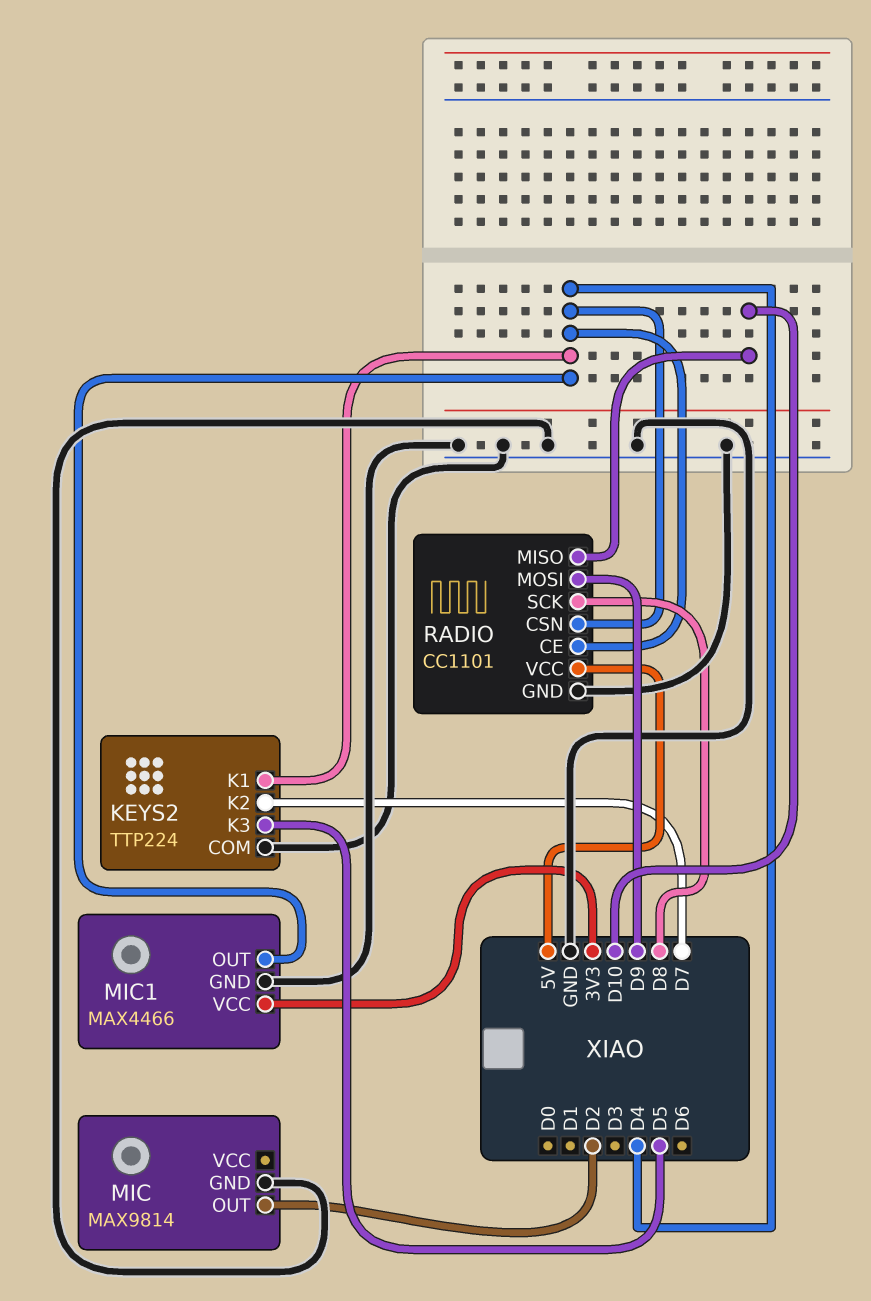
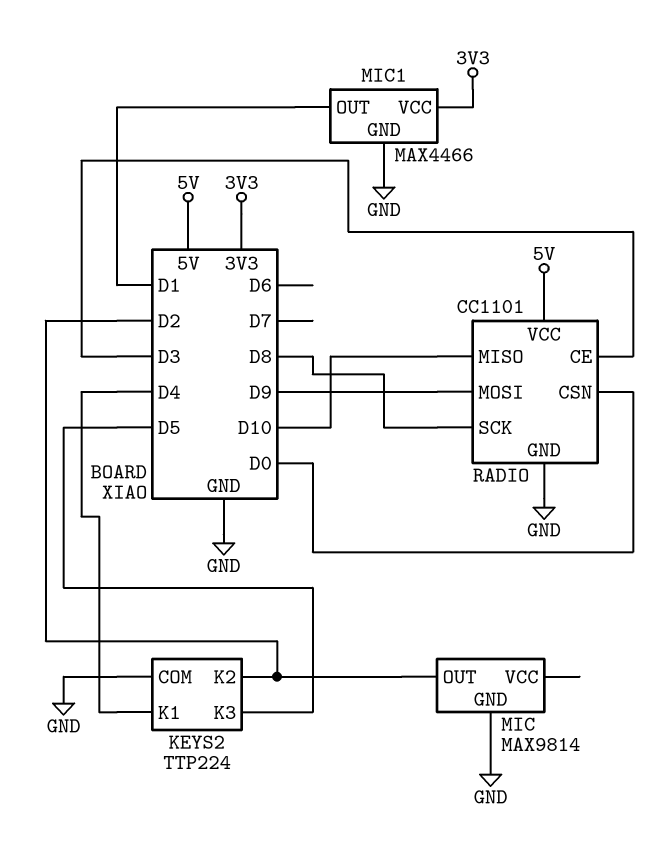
KEYS2 pin K2: D7 -> D2
MIC1 pin OUT: D4 -> D1
RADIO pin CE: D4 -> D3
RADIO pin CSN: D4 -> D0

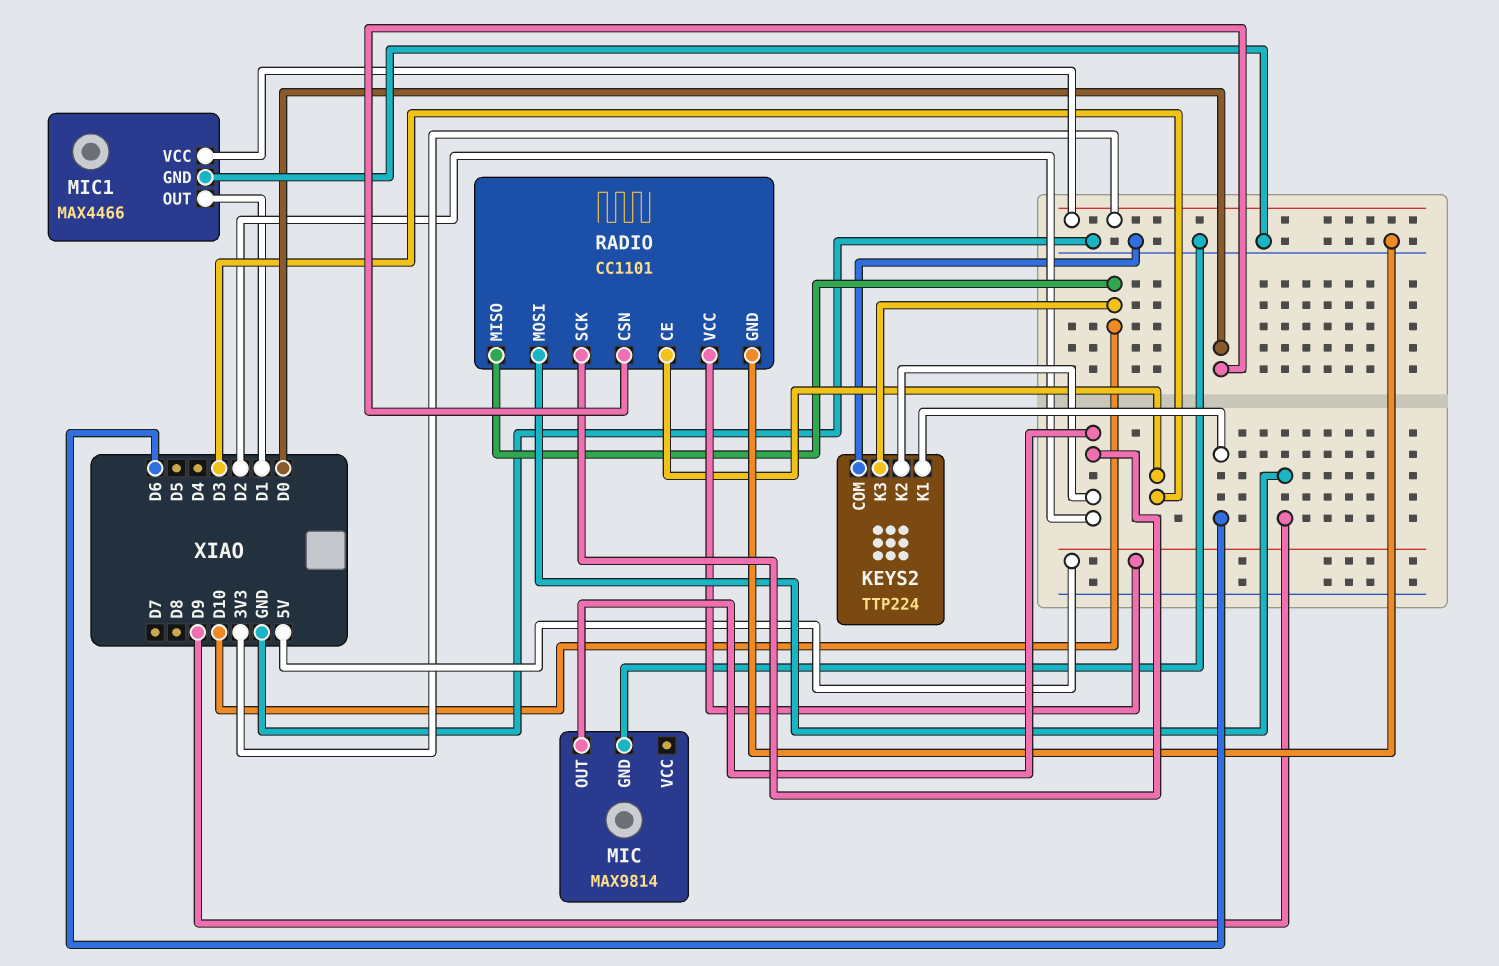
KEYS2 pin K1: D4 -> D6
KEYS2 pin K3: D5 -> D10
RADIO pin SCK: D8 -> D2

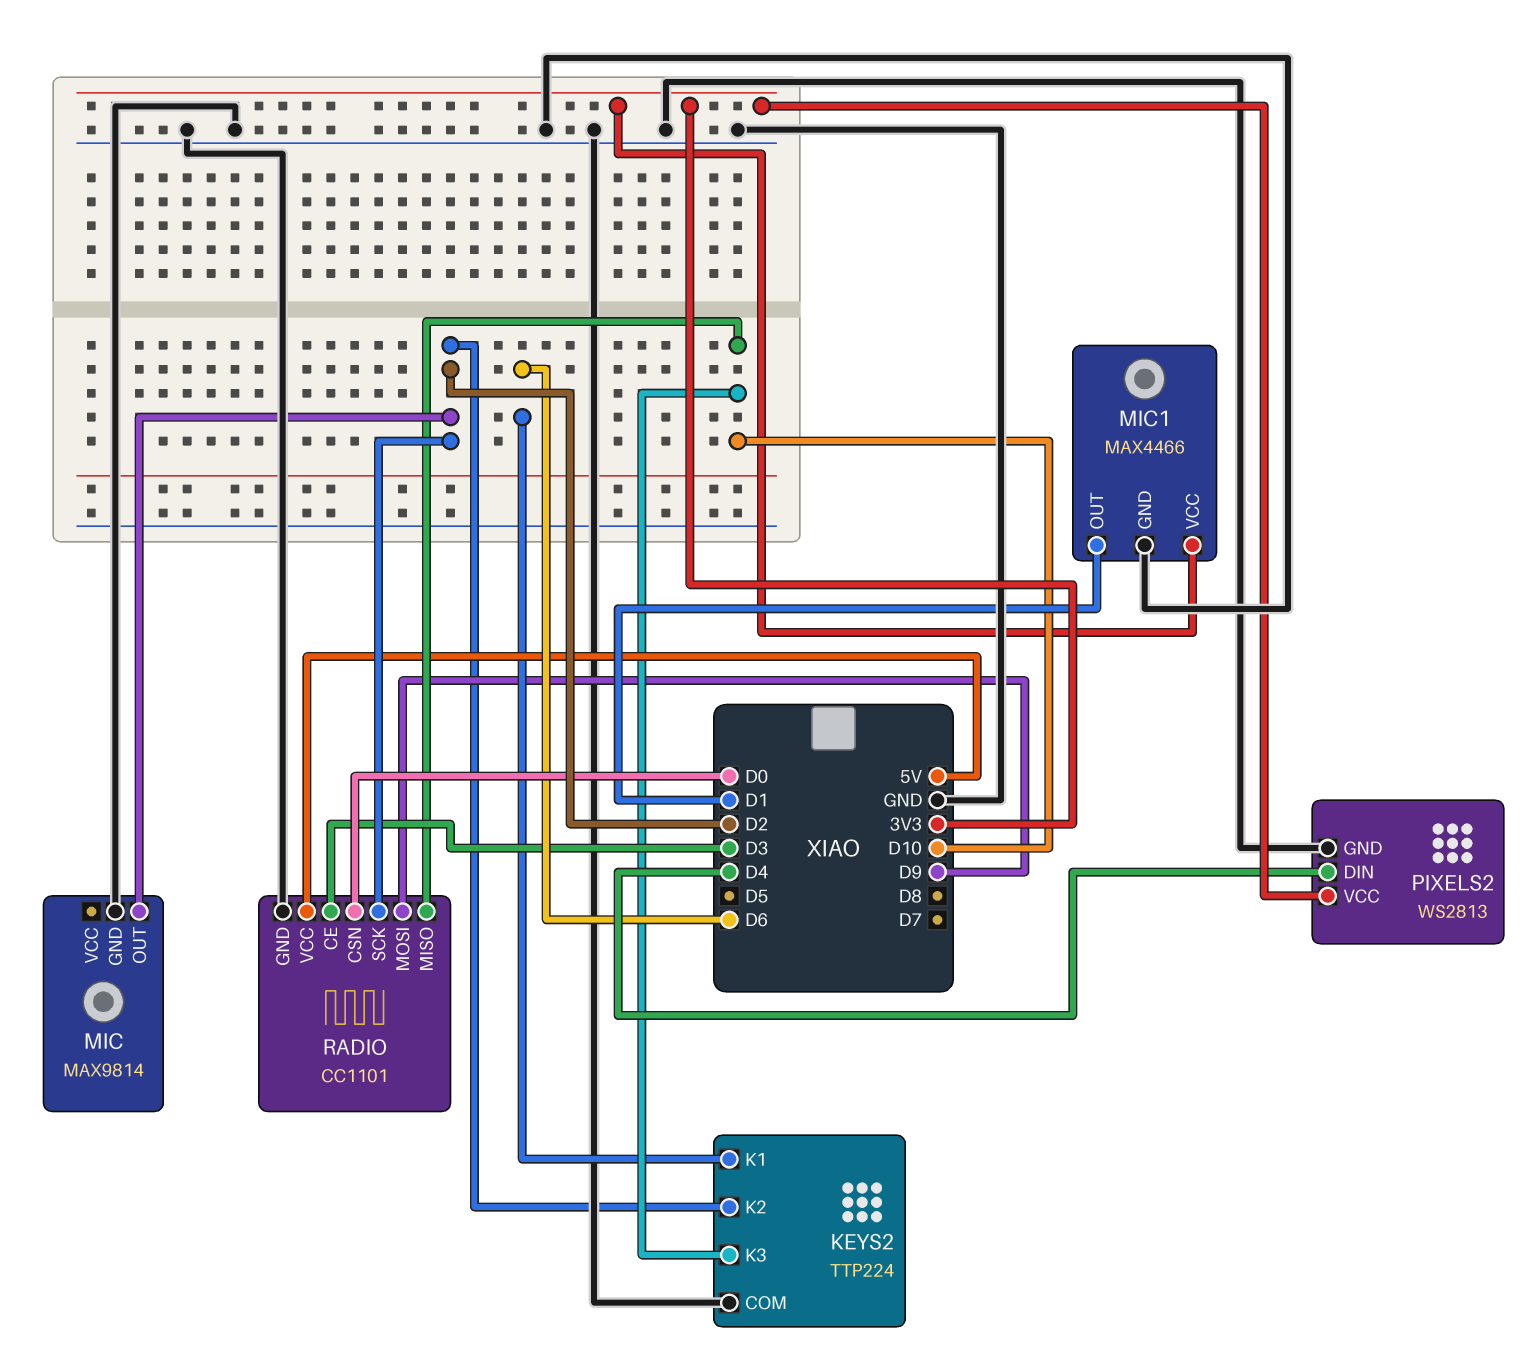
PIXELS2: none -> WS2813
PIXELS2 pin DIN: none -> D4
PIXELS2 pin GND: none -> GND
PIXELS2 pin VCC: none -> 3V3

